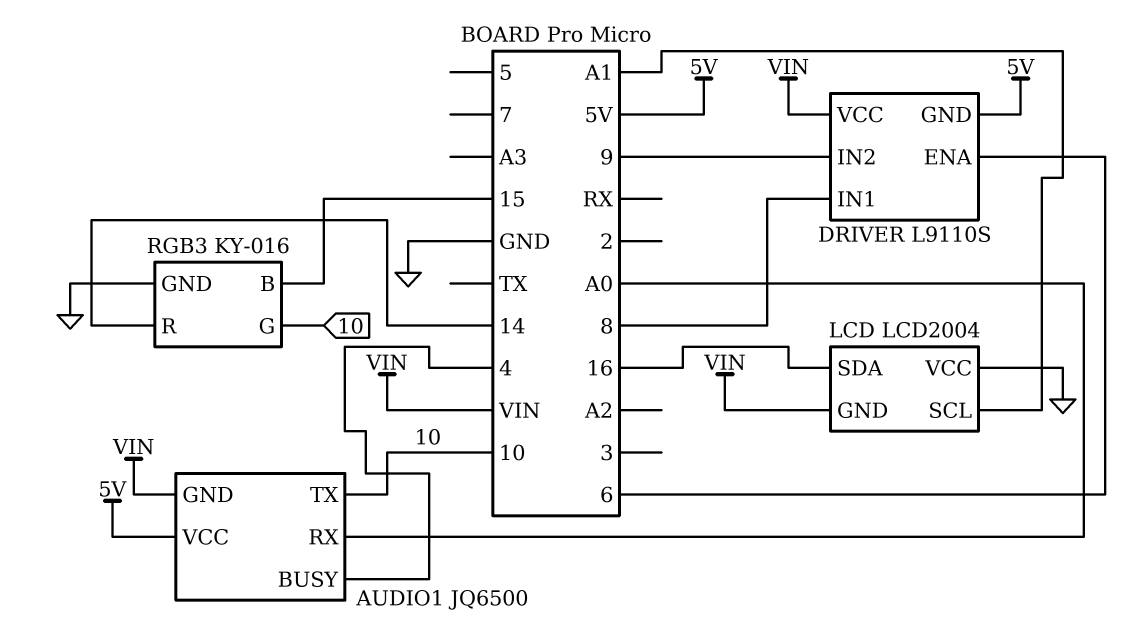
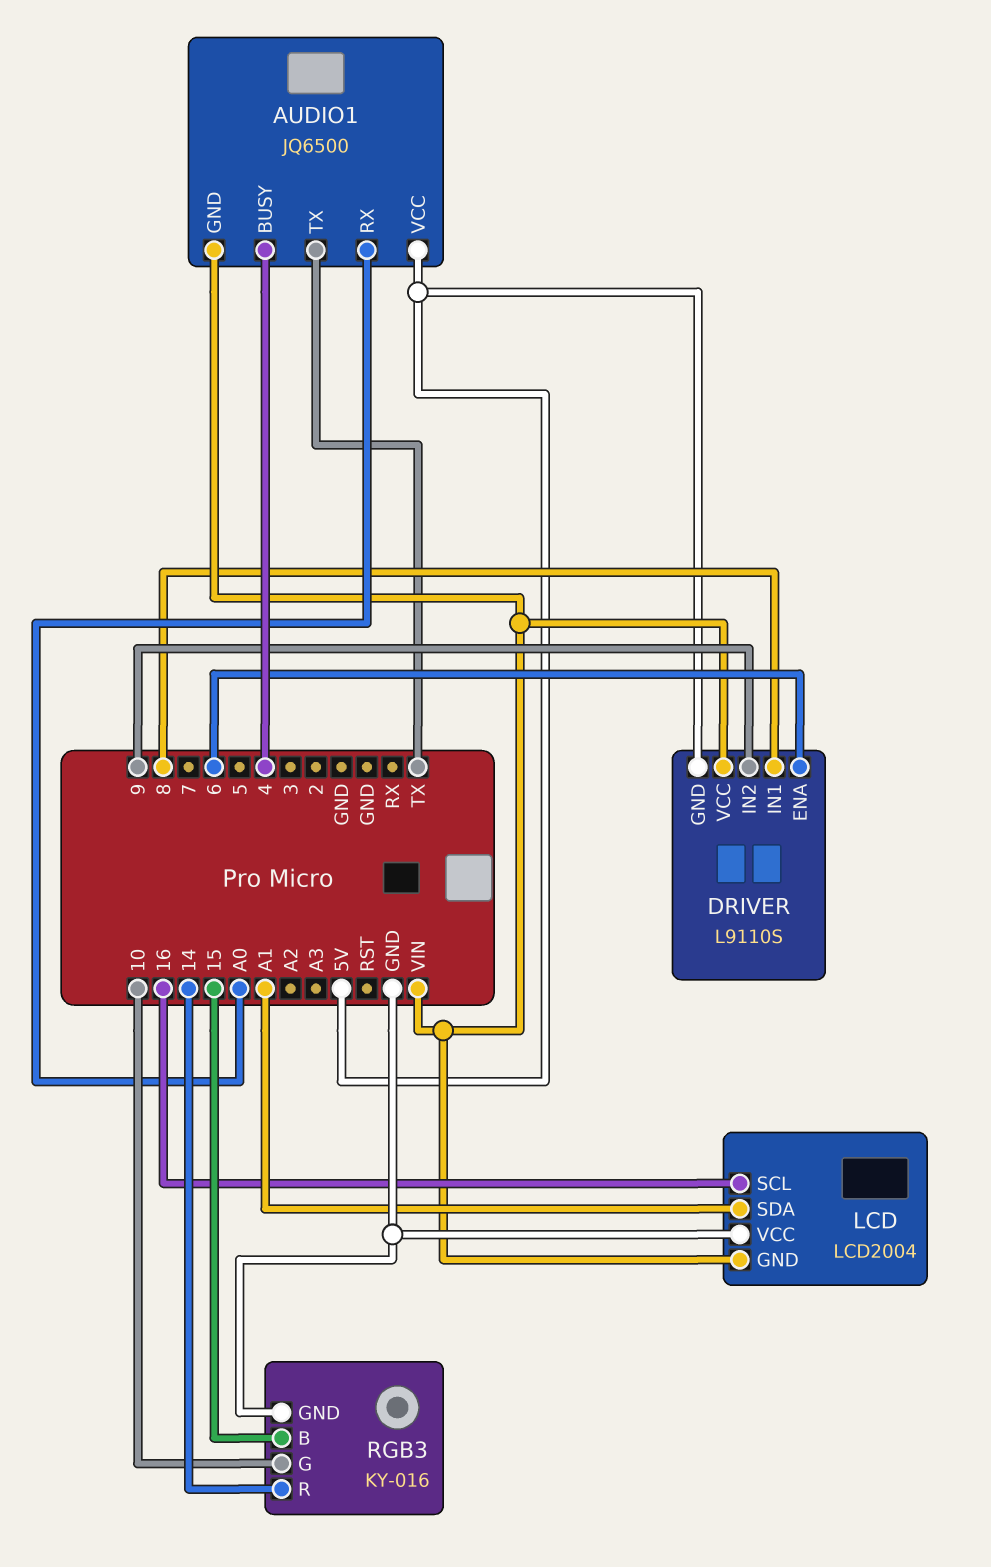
AUDIO1 pin TX: 10 -> TX
LCD pin SCL: A1 -> 16
LCD pin SDA: 16 -> A1

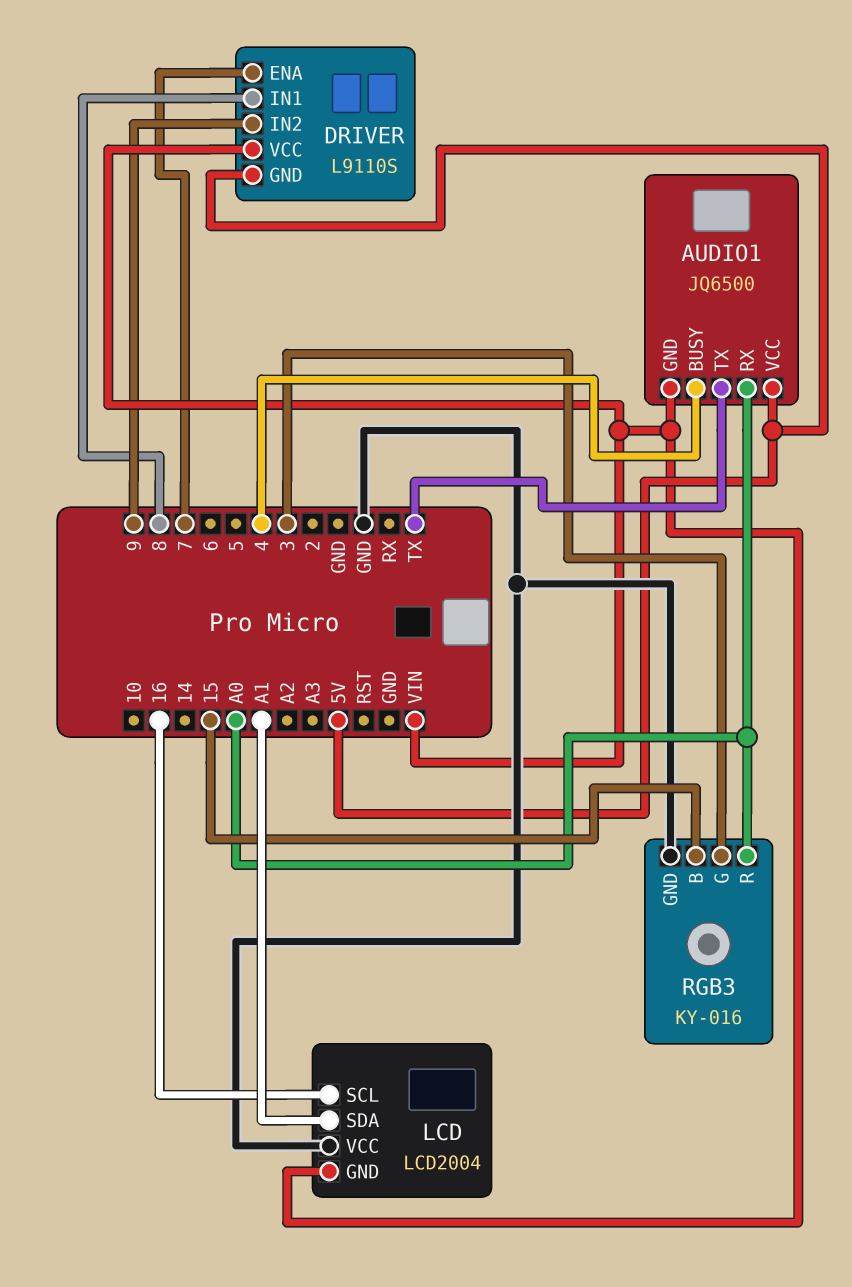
DRIVER pin ENA: 6 -> 7
RGB3 pin G: 10 -> 3
RGB3 pin R: 14 -> A0

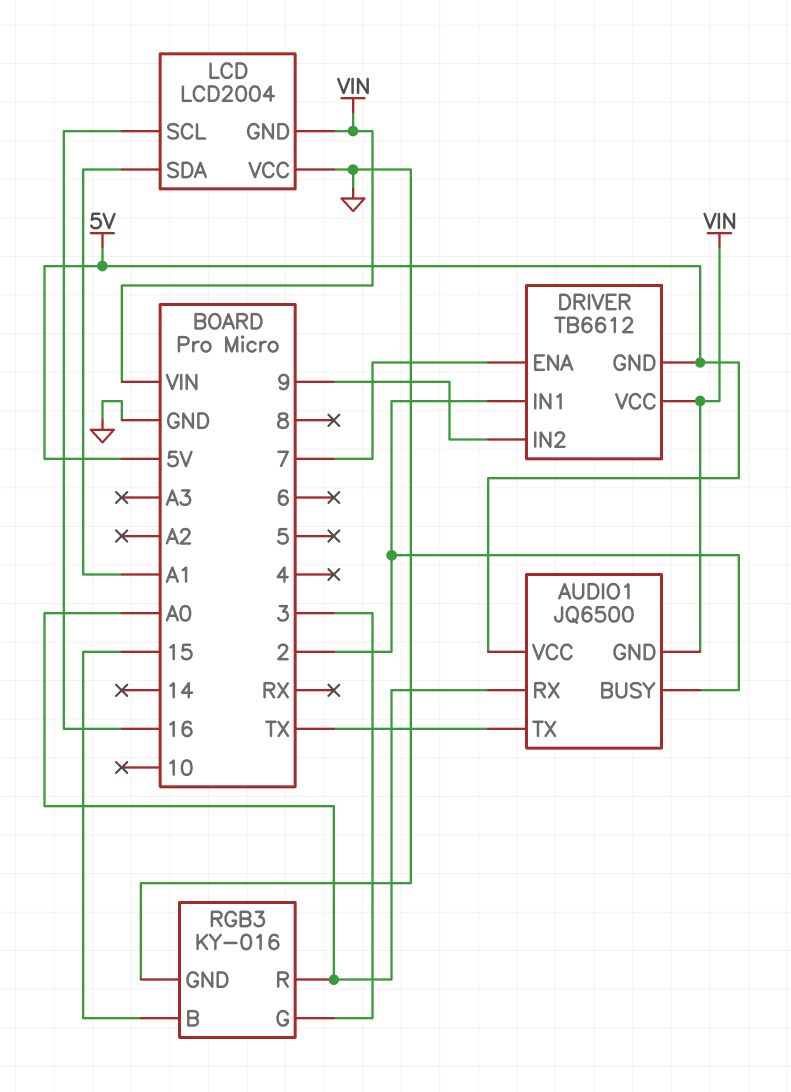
AUDIO1 pin BUSY: 4 -> 2
DRIVER: L9110S -> TB6612
DRIVER pin IN1: 8 -> 2

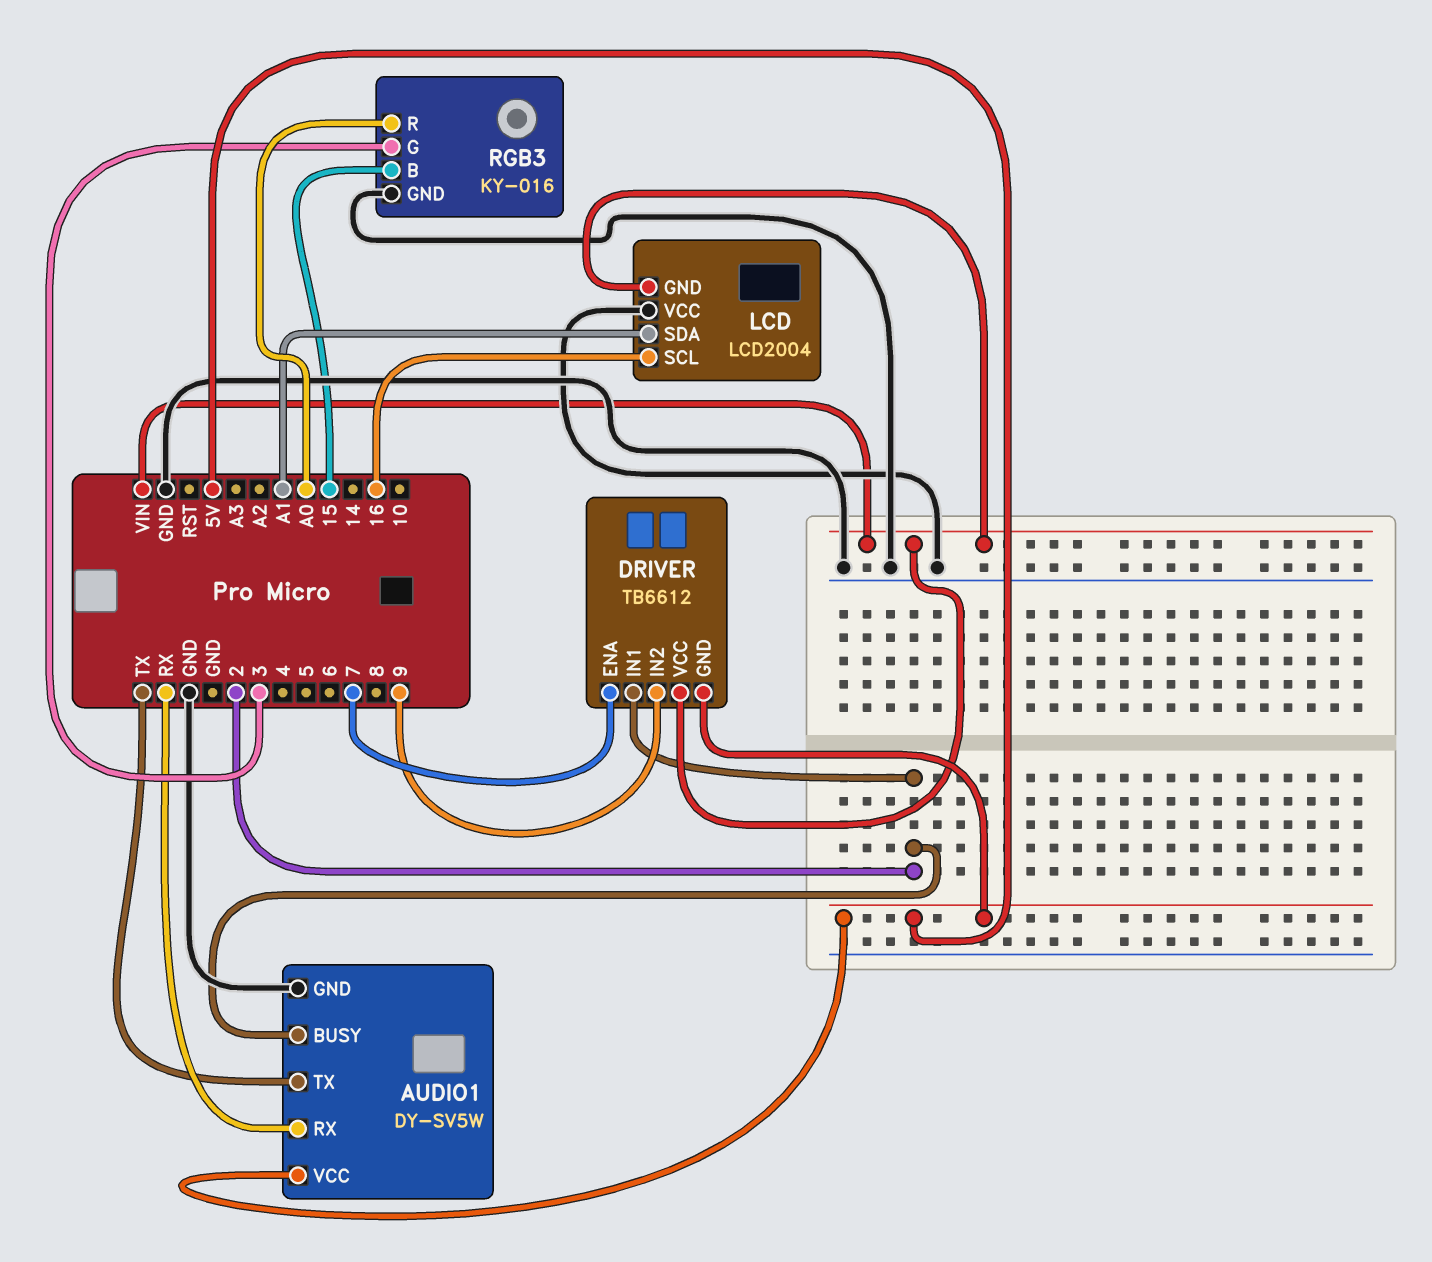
AUDIO1: JQ6500 -> DY-SV5W
AUDIO1 pin GND: VIN -> GND
AUDIO1 pin RX: A0 -> RX

